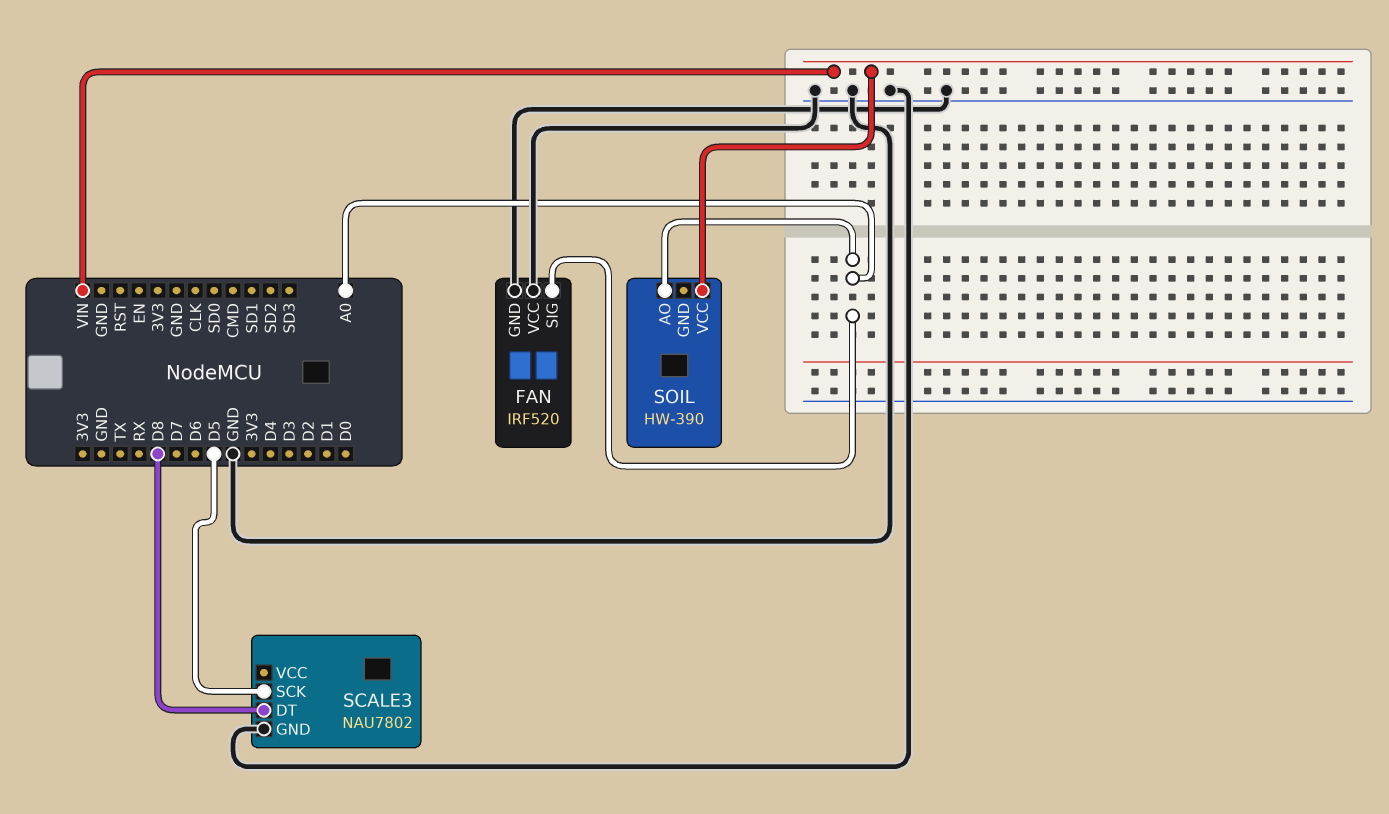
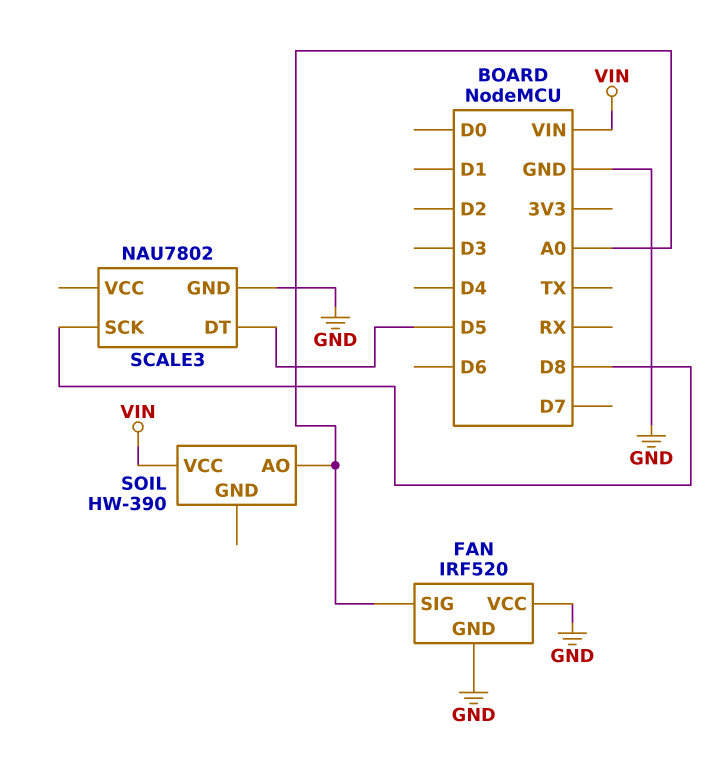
SCALE3 pin DT: D8 -> D5
SCALE3 pin SCK: D5 -> D8

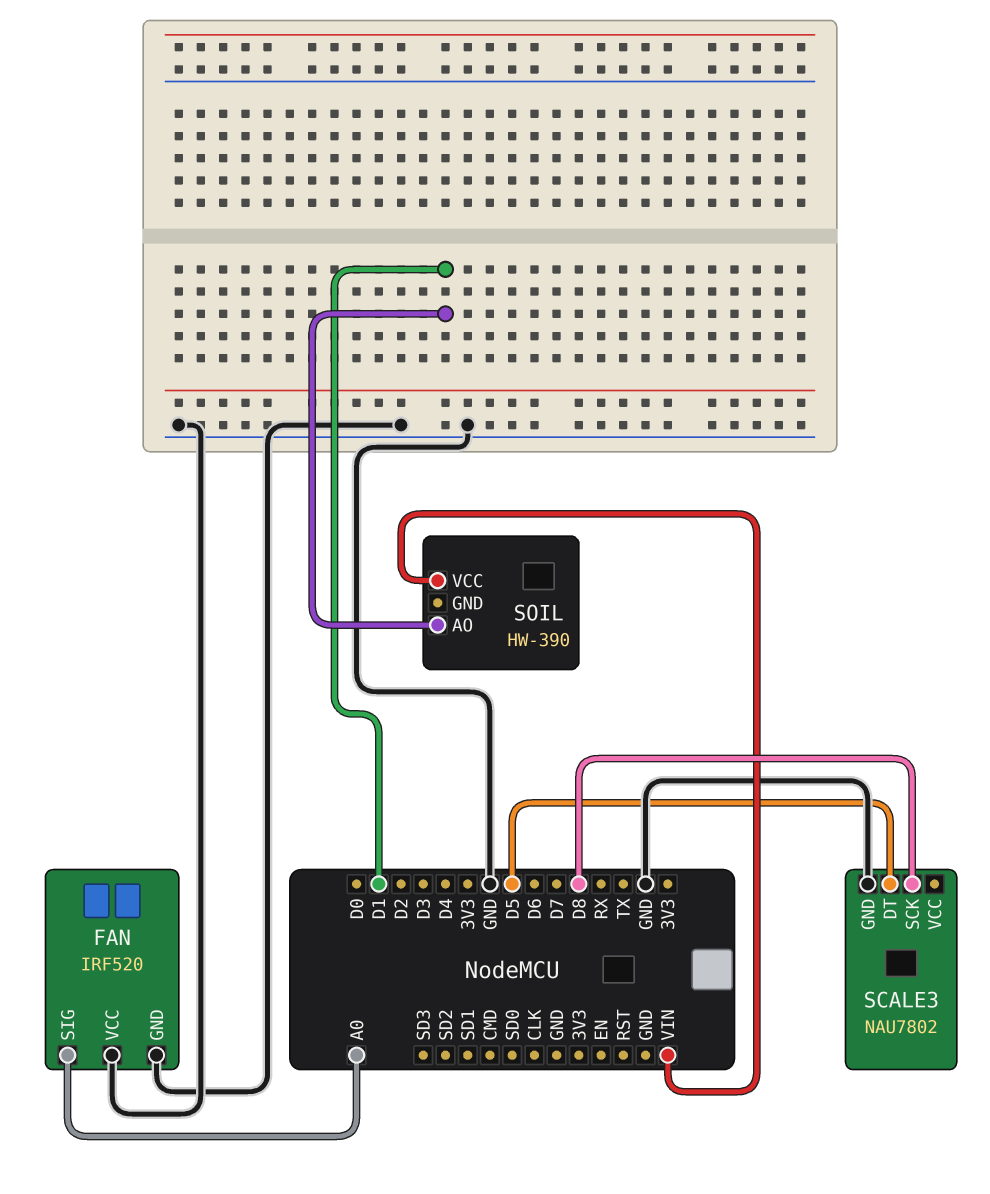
SOIL pin AO: A0 -> D1

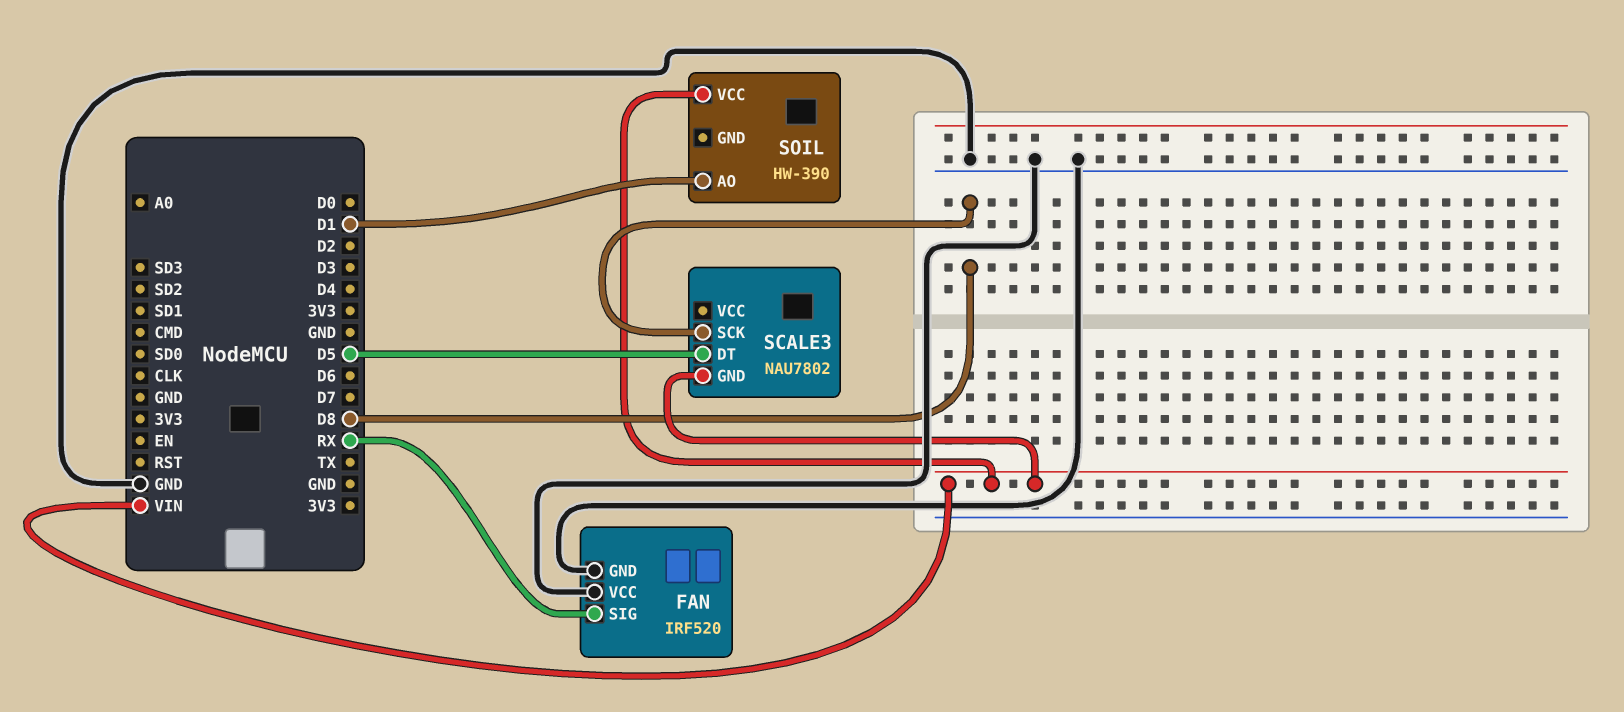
FAN pin SIG: A0 -> RX
SCALE3 pin GND: GND -> VIN

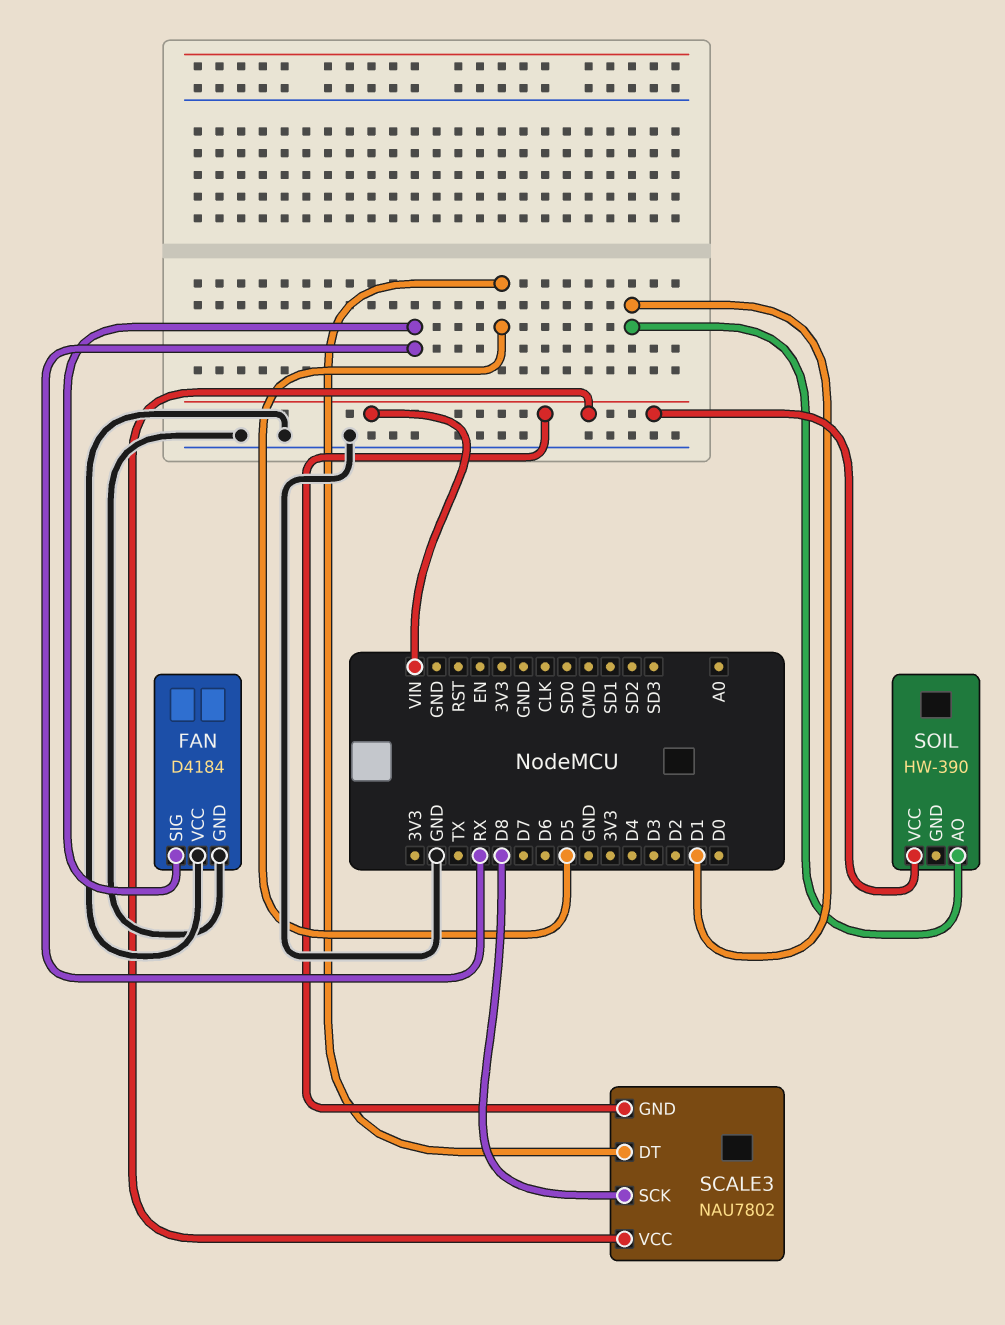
FAN: IRF520 -> D4184
SCALE3 pin VCC: none -> VIN

